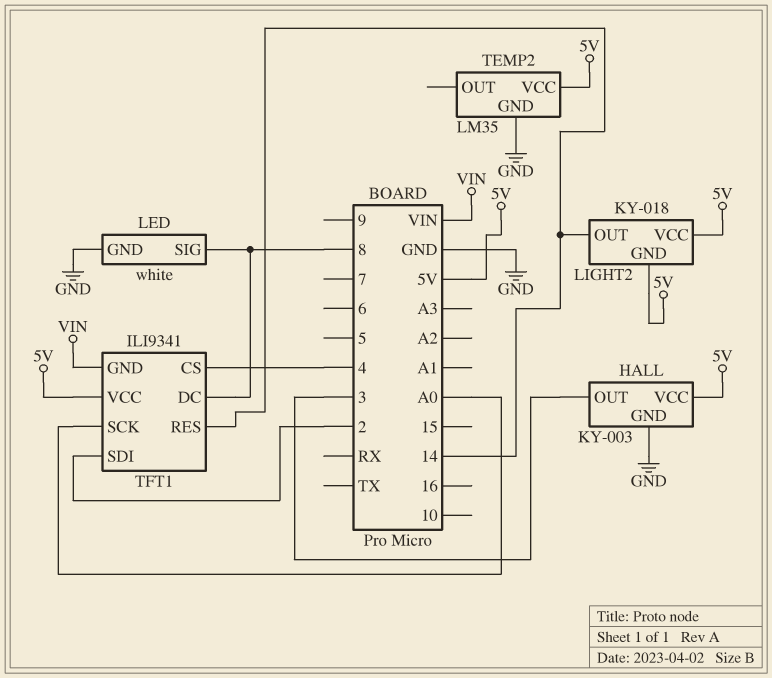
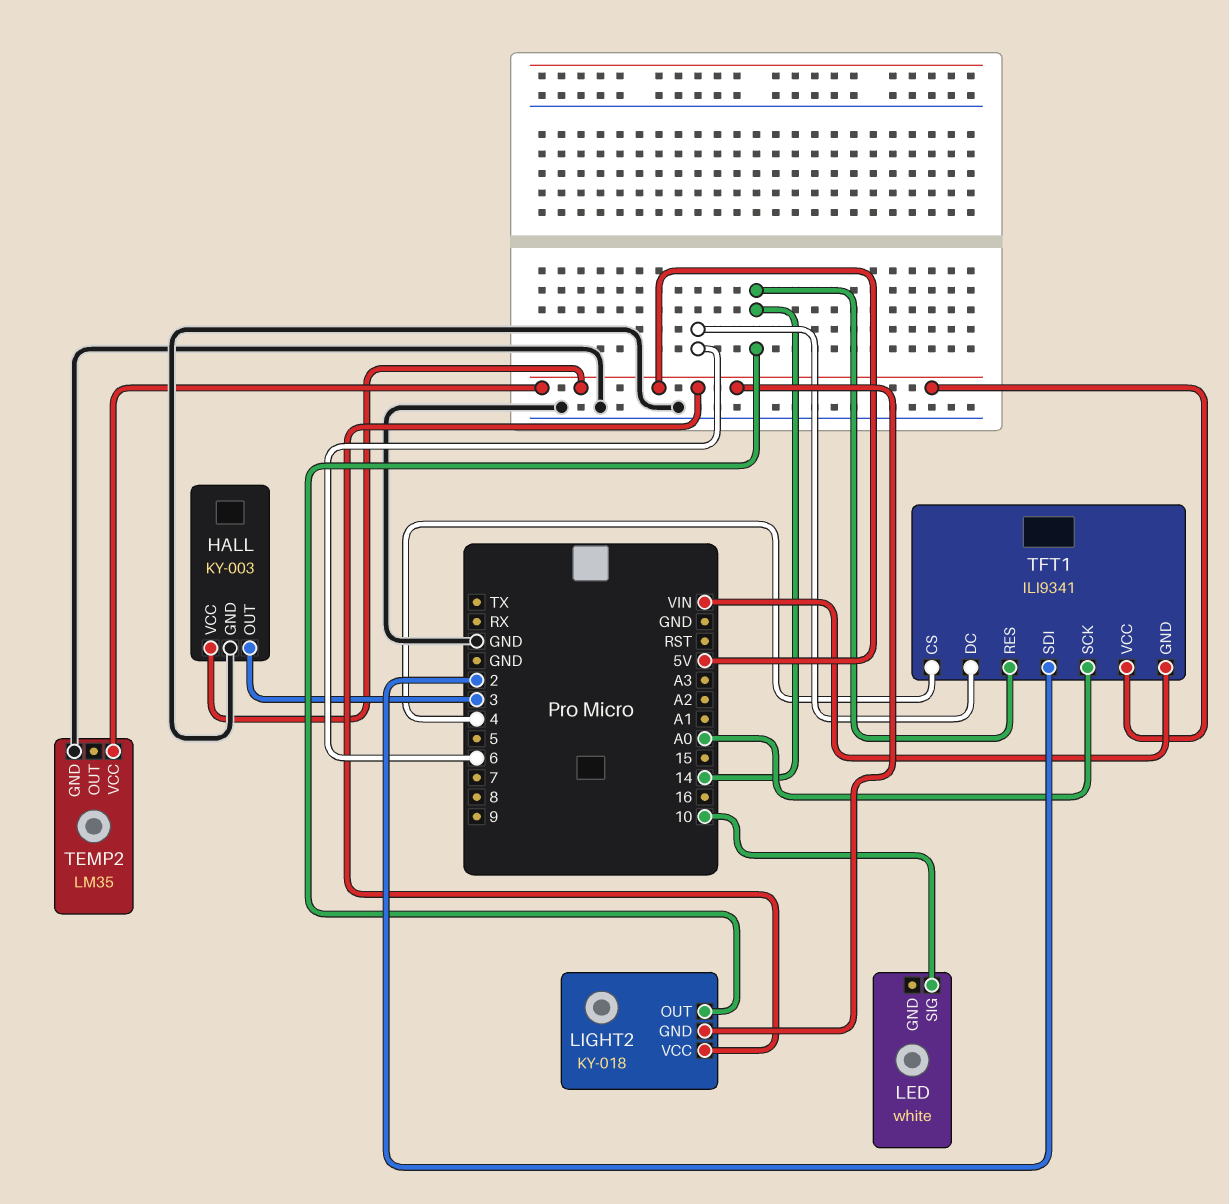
LED pin GND: GND -> none
LED pin SIG: 8 -> 10
TFT1 pin DC: 8 -> 6

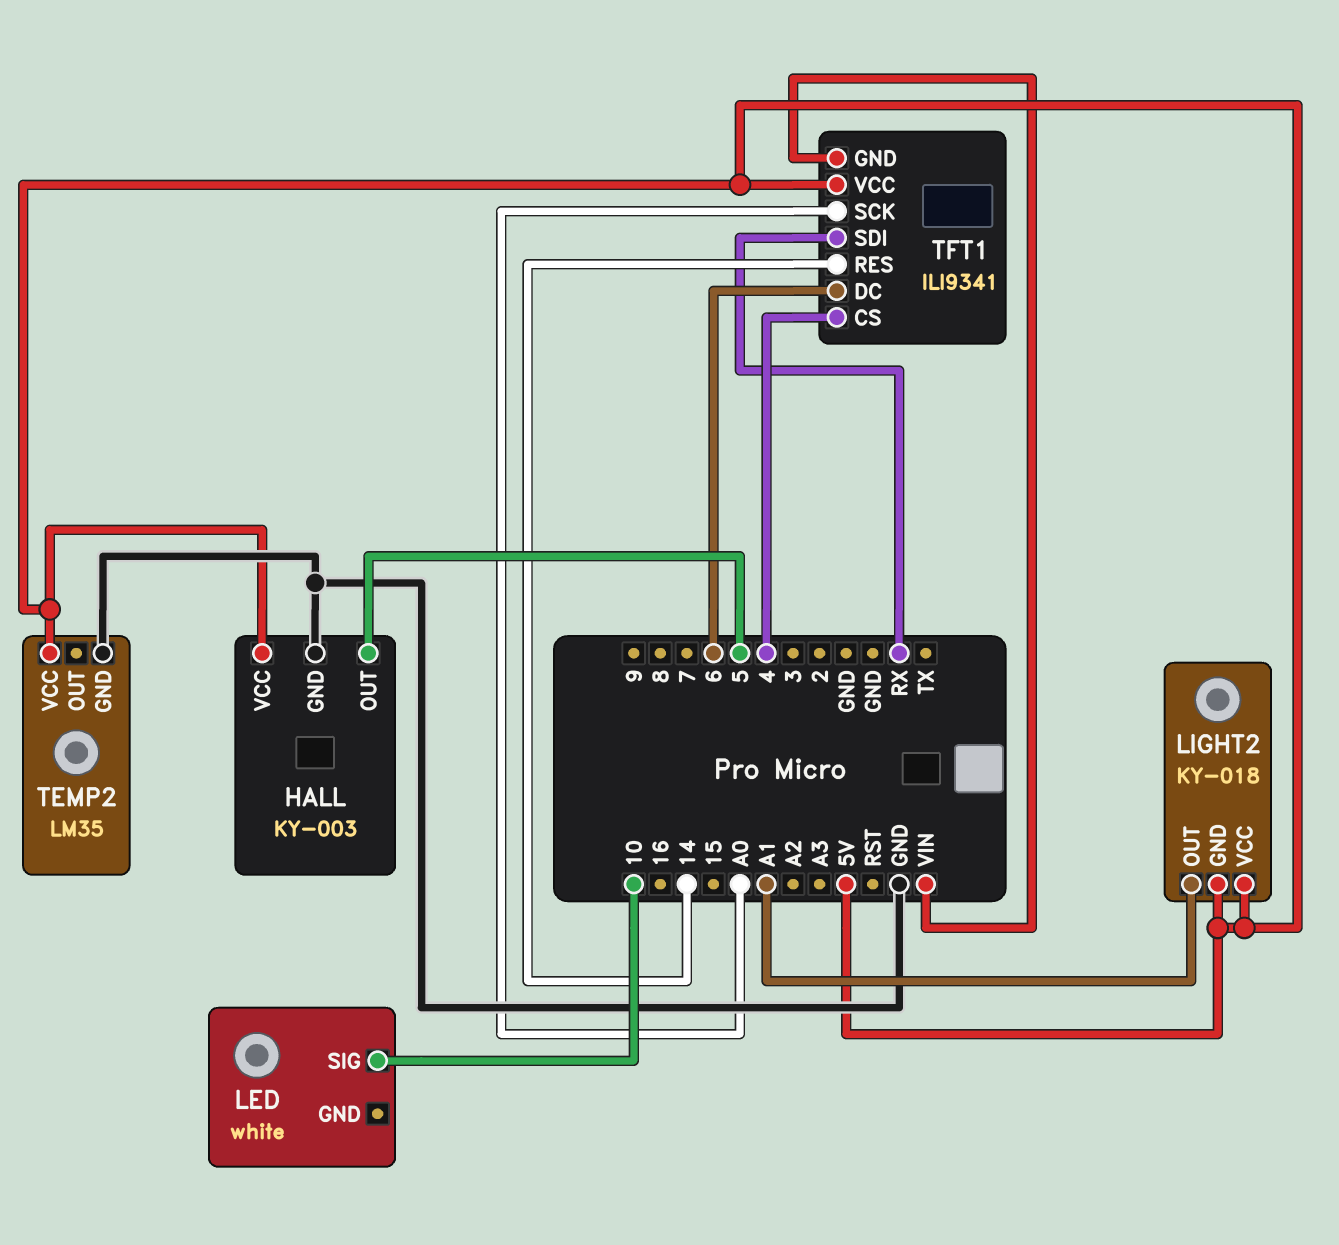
HALL pin OUT: 3 -> 5
LIGHT2 pin OUT: 14 -> A1
TFT1 pin SDI: 2 -> RX

